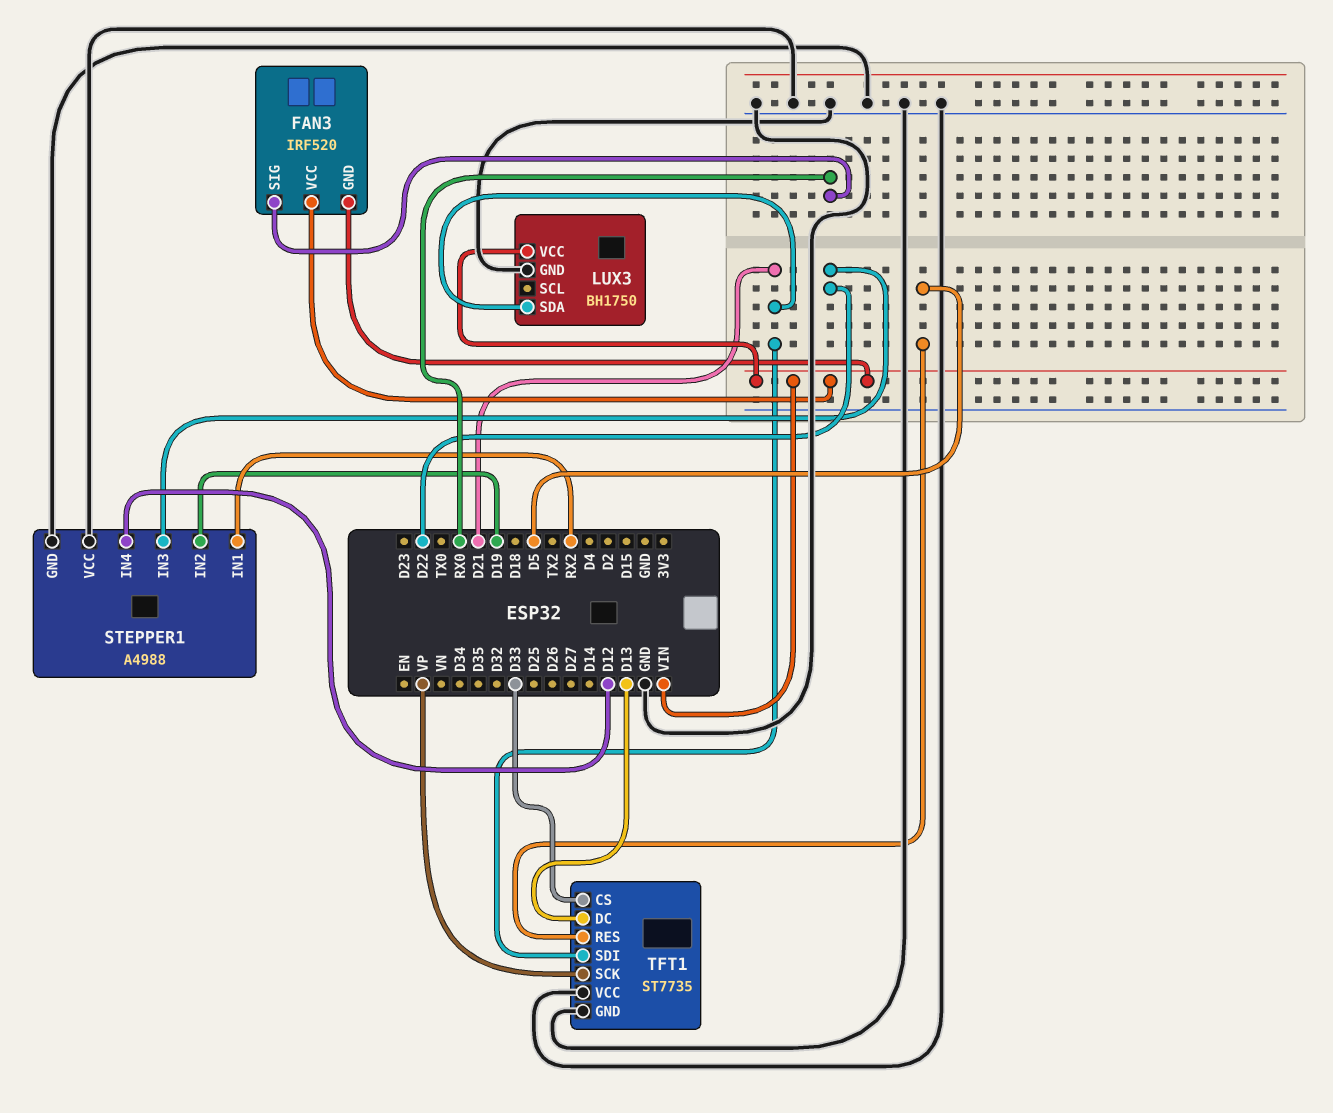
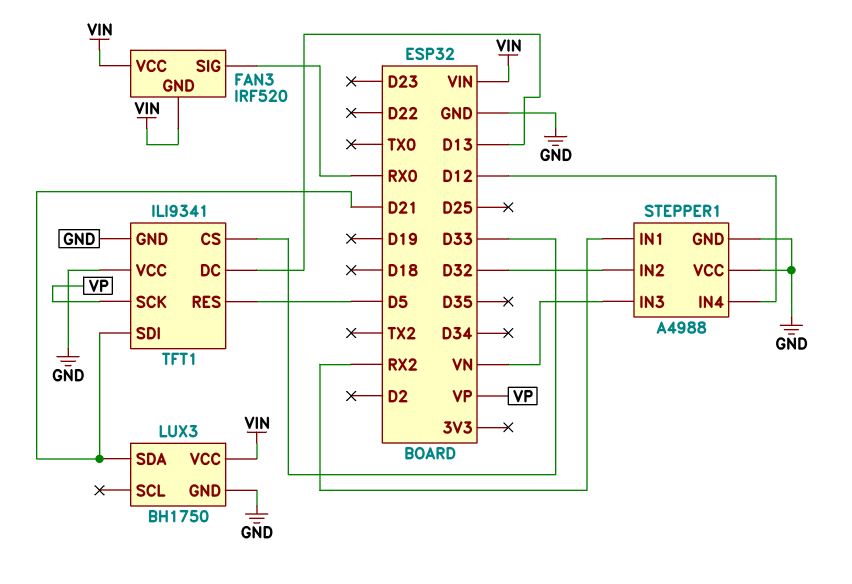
STEPPER1 pin IN2: D19 -> D32
STEPPER1 pin IN3: D22 -> VN
TFT1: ST7735 -> ILI9341

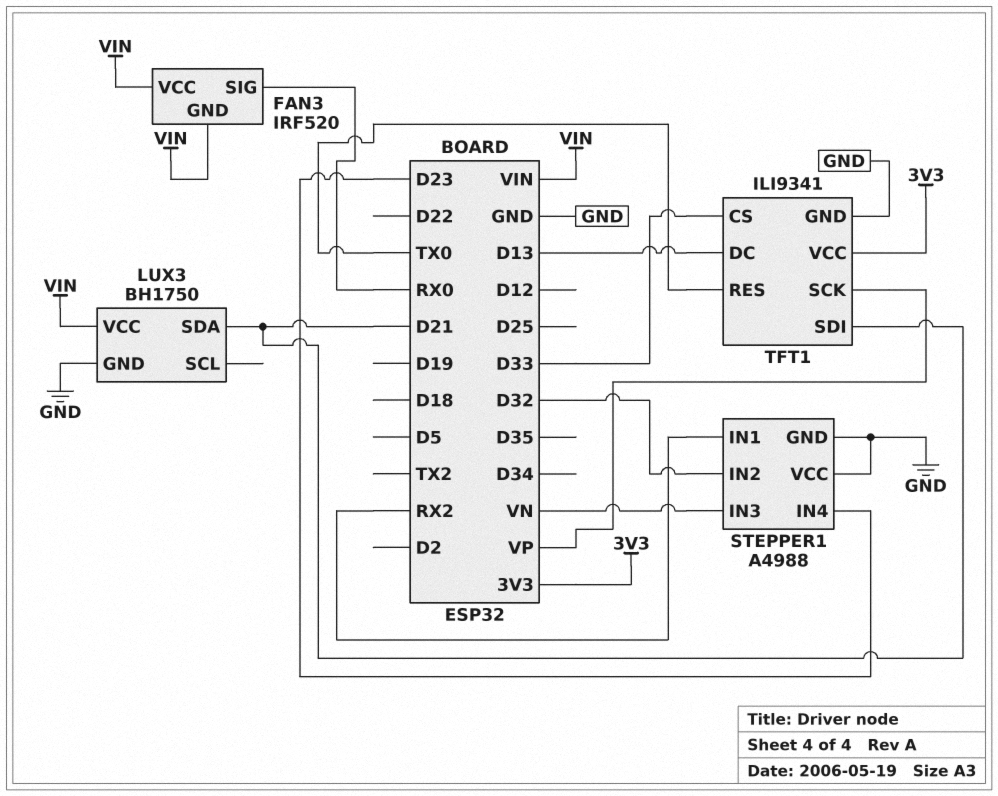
STEPPER1 pin IN4: D12 -> D23
TFT1 pin RES: D5 -> TX0
TFT1 pin VCC: GND -> 3V3

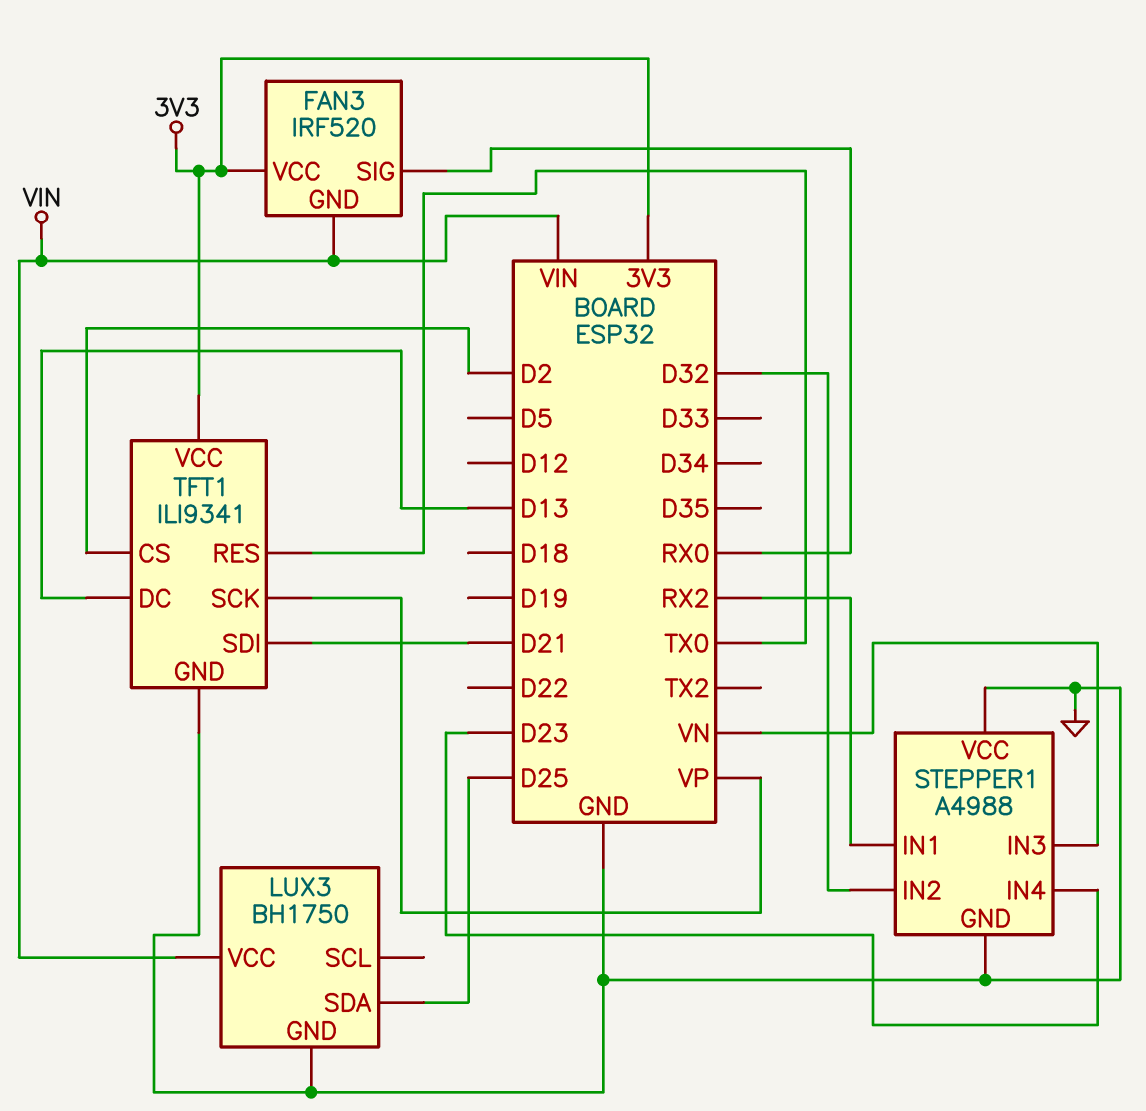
FAN3 pin VCC: VIN -> 3V3
LUX3 pin SDA: D21 -> D25
TFT1 pin CS: D33 -> D2

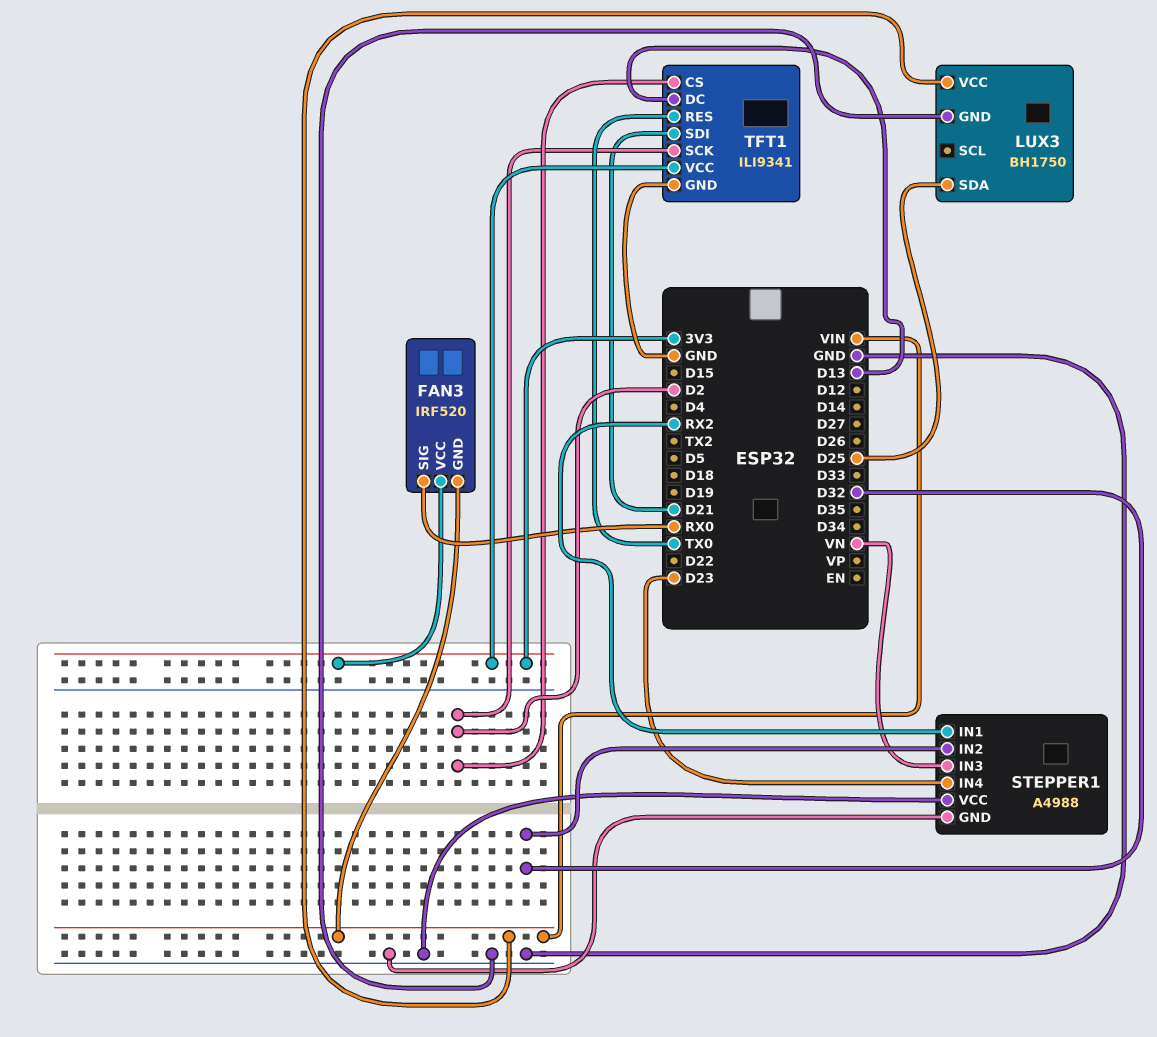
TFT1 pin SCK: VP -> D2

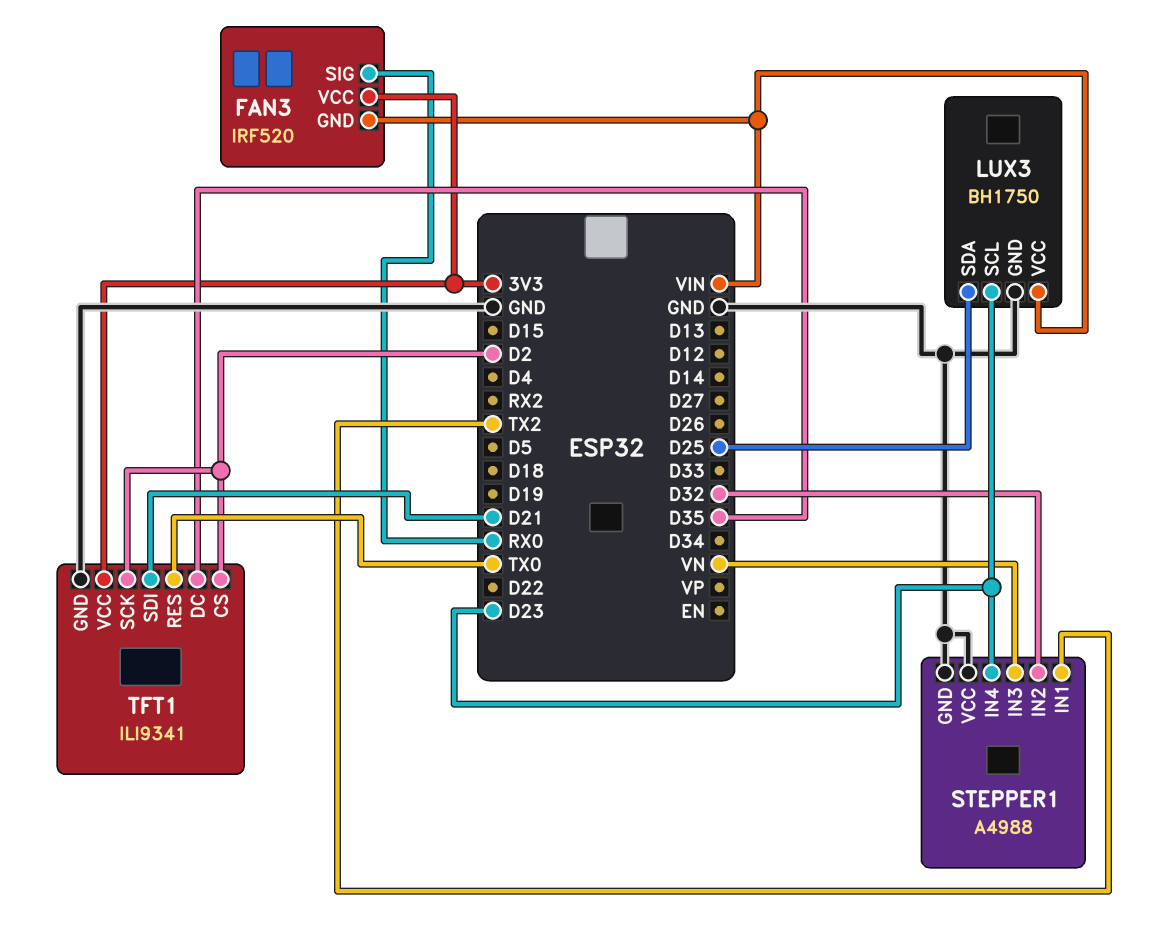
LUX3 pin SCL: none -> D23
STEPPER1 pin IN1: RX2 -> TX2
TFT1 pin DC: D13 -> D35

